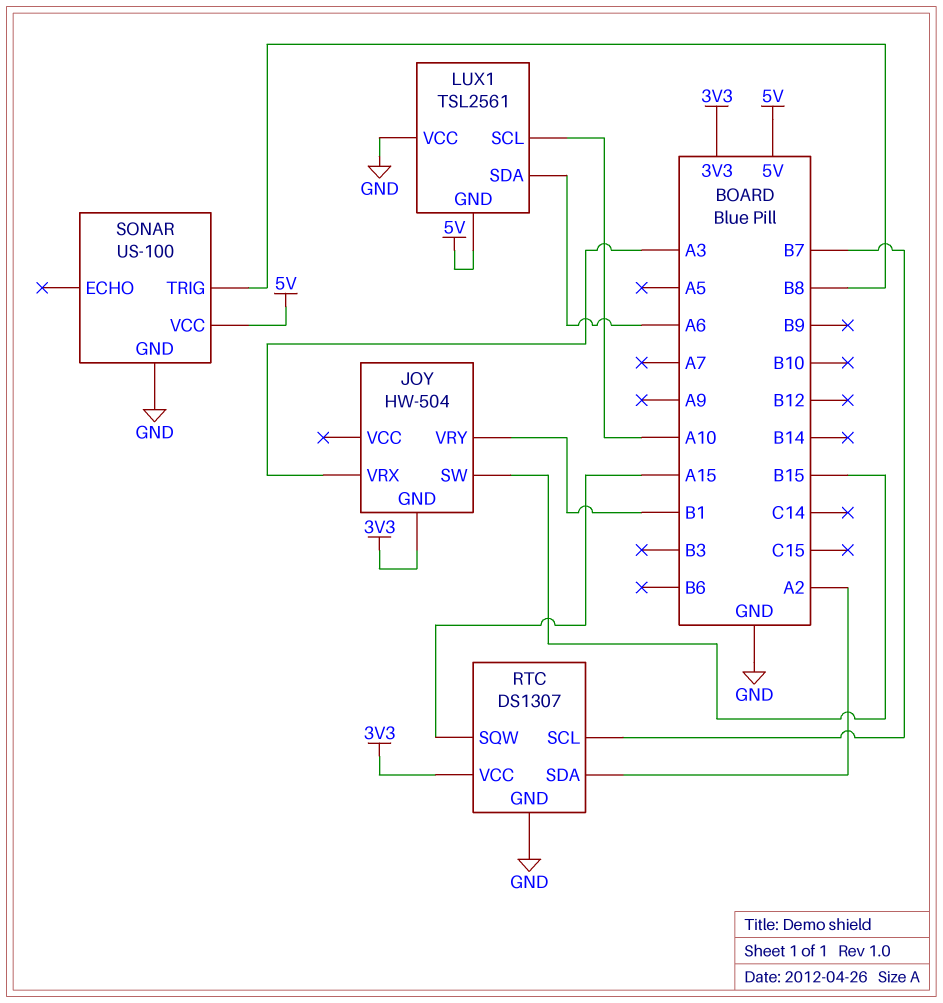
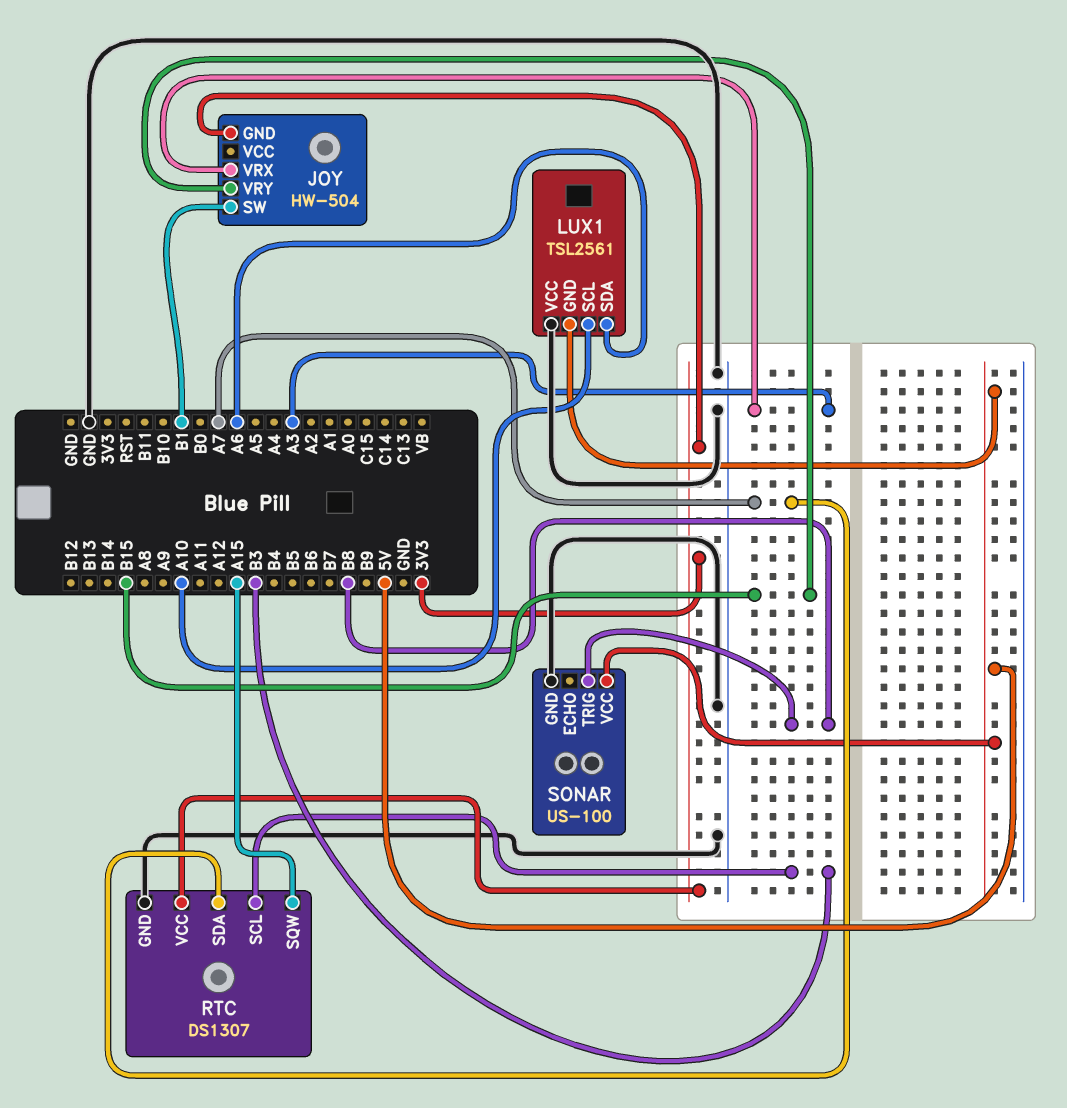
JOY pin SW: B15 -> B1
JOY pin VRY: B1 -> B15
RTC pin SCL: B7 -> B3
RTC pin SDA: A2 -> A7

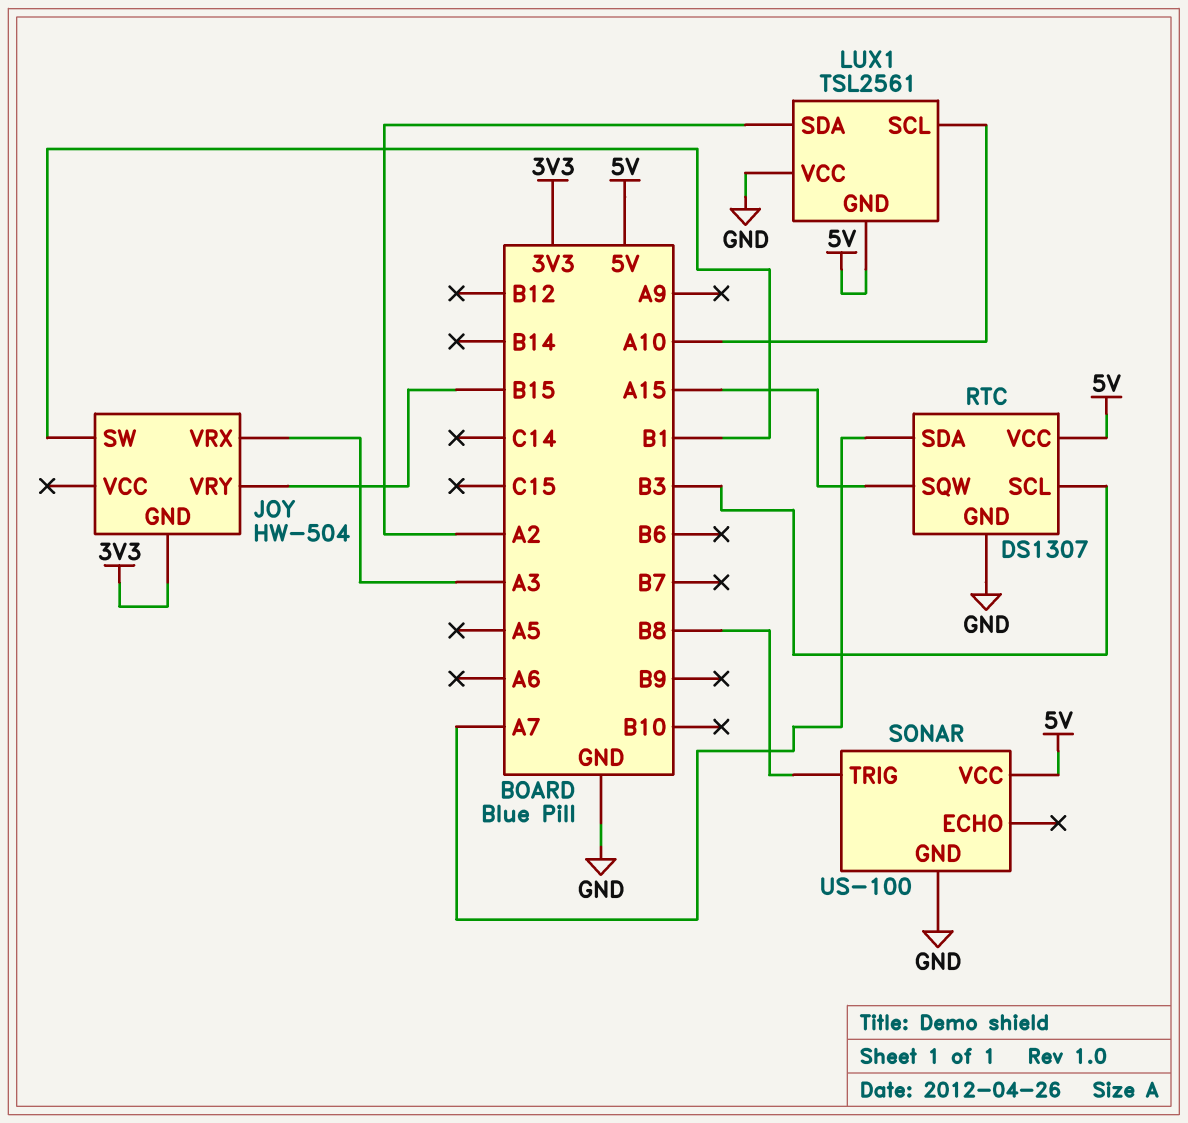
LUX1 pin SDA: A6 -> A2
RTC pin VCC: 3V3 -> 5V

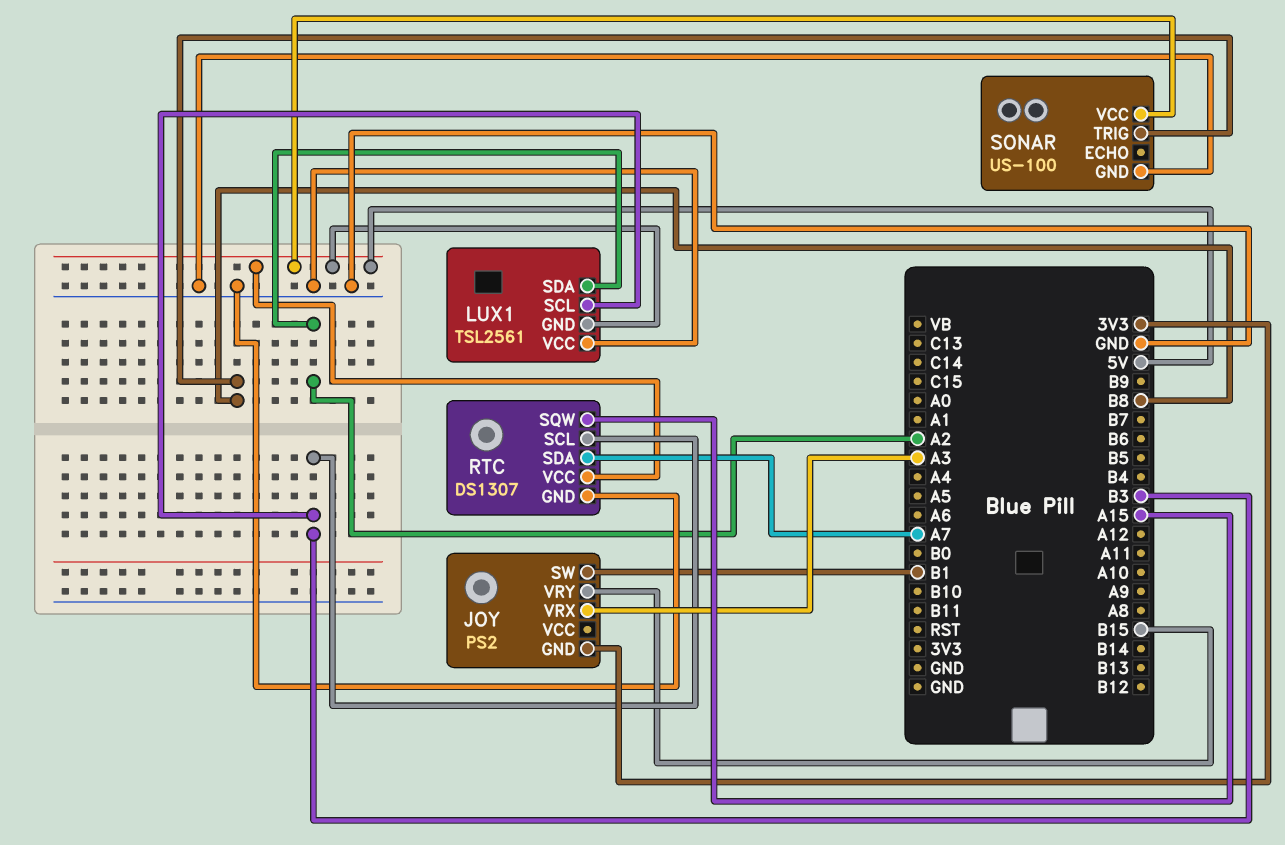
JOY: HW-504 -> PS2
LUX1 pin SCL: A10 -> B3

